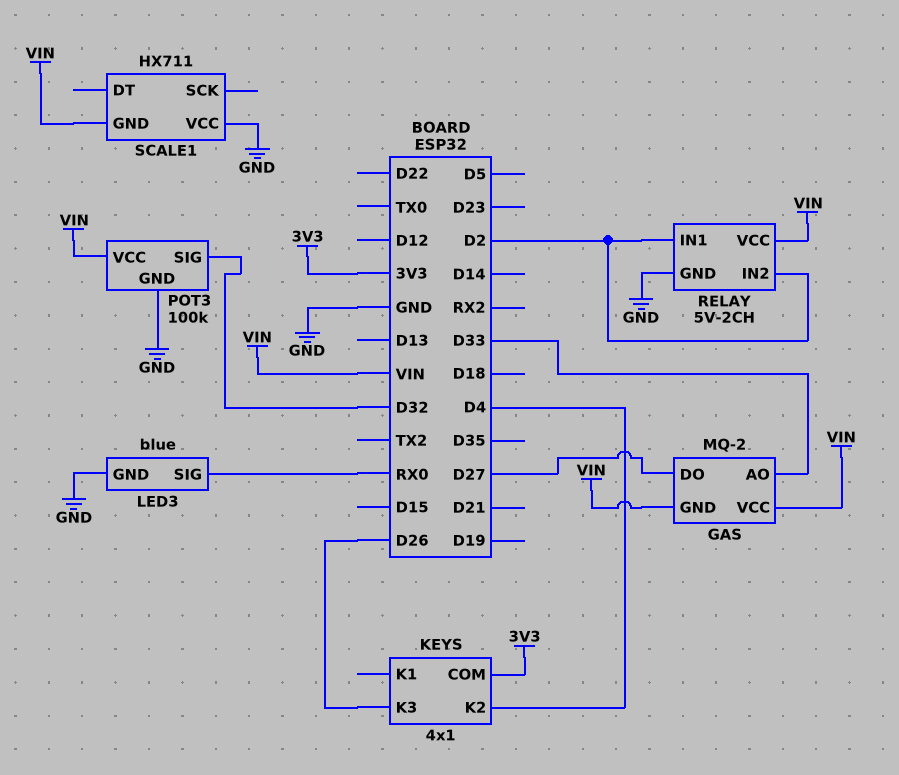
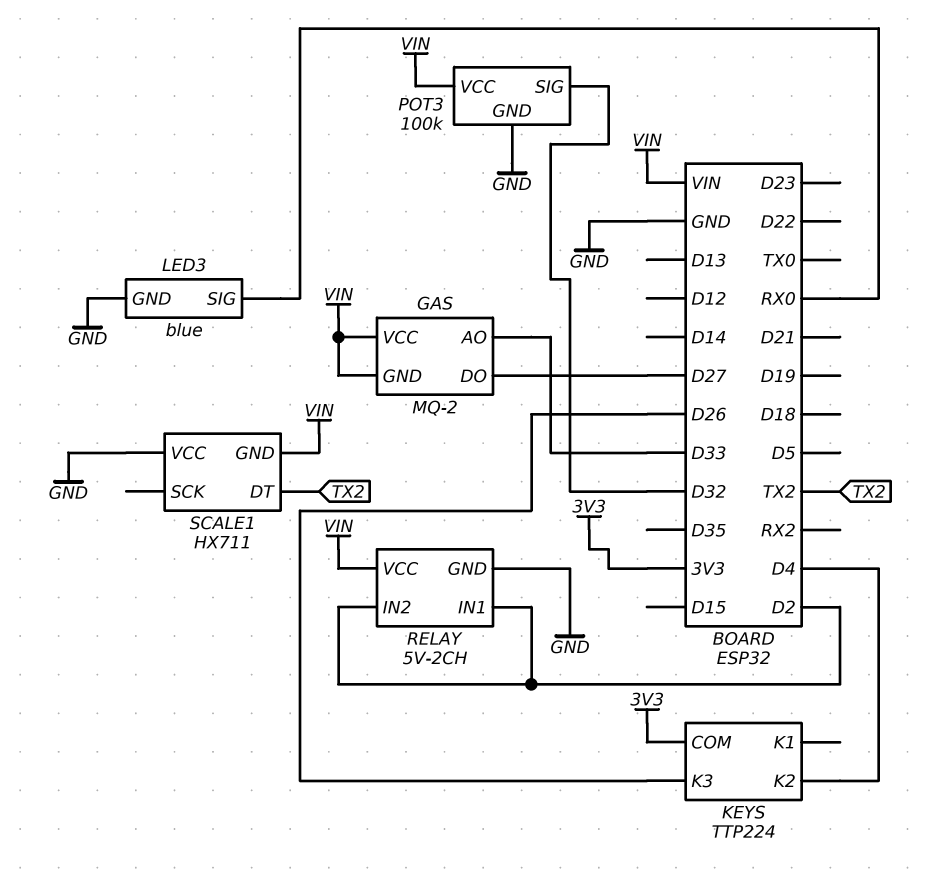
KEYS: 4x1 -> TTP224
SCALE1 pin DT: none -> TX2

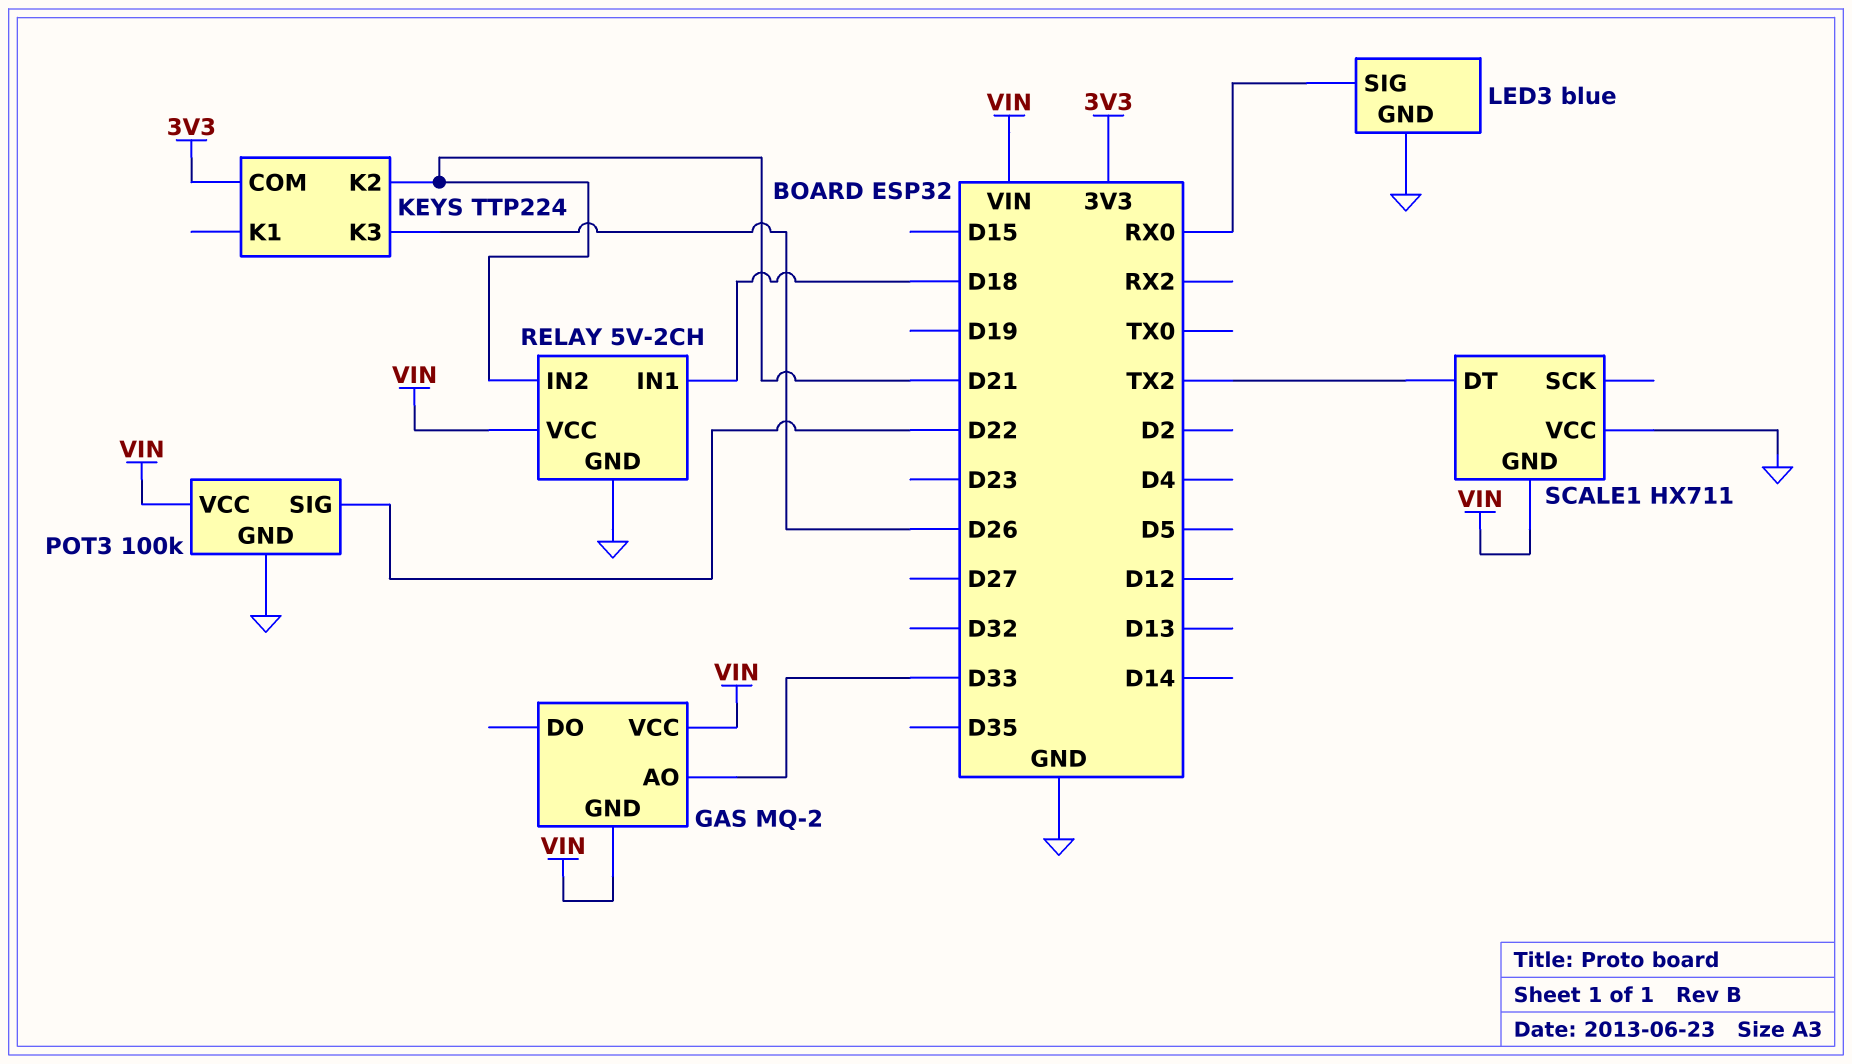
GAS pin DO: D27 -> none
KEYS pin K2: D4 -> D21
POT3 pin SIG: D32 -> D22
RELAY pin IN1: D2 -> D18
RELAY pin IN2: D2 -> D21

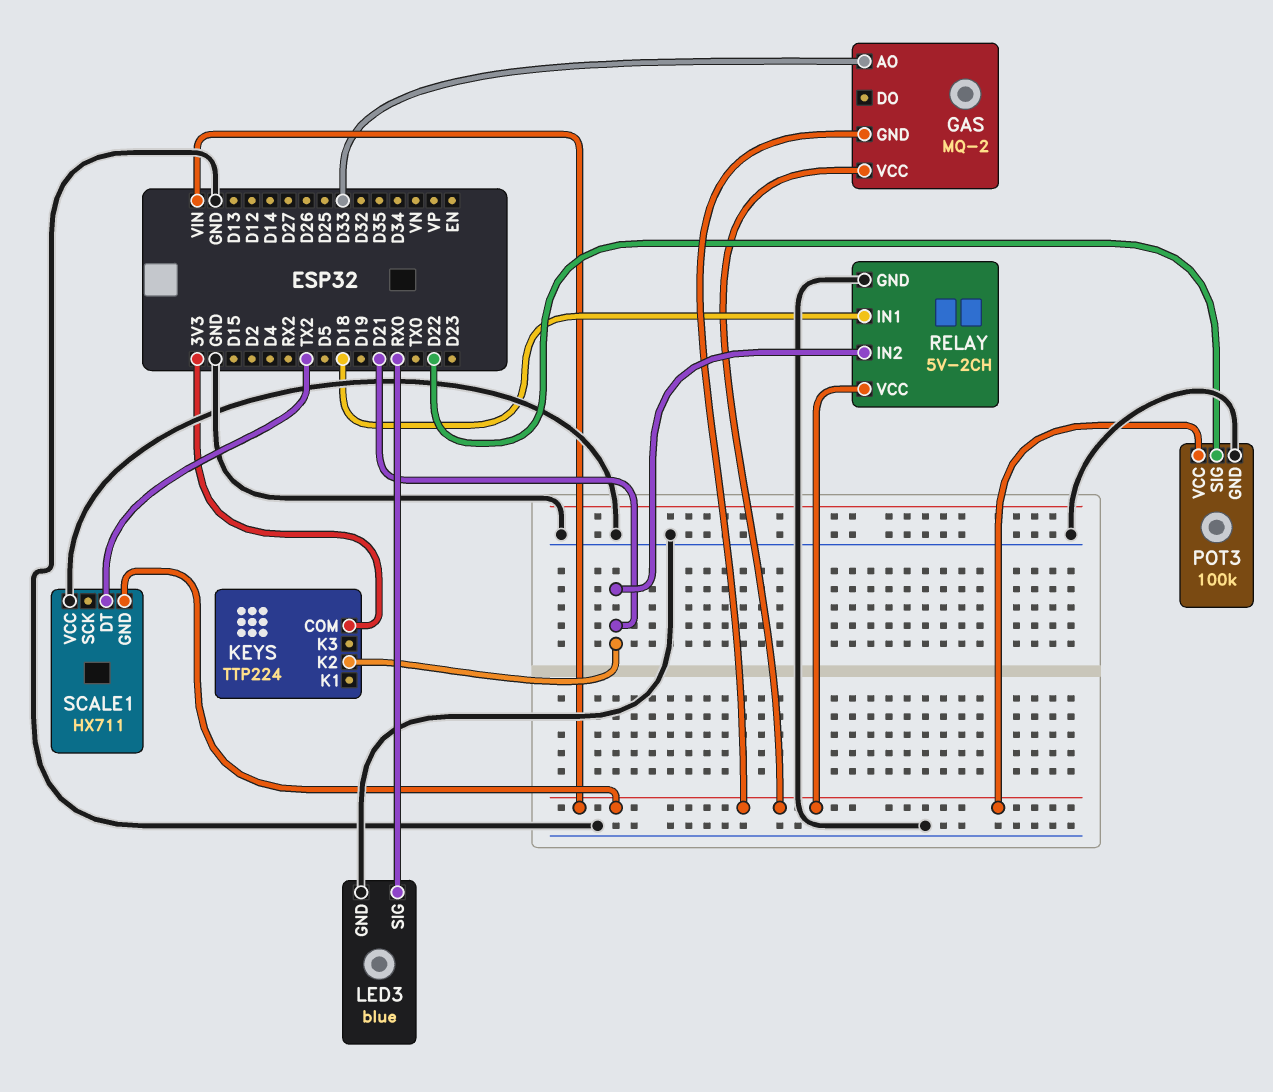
KEYS pin K3: D26 -> none

